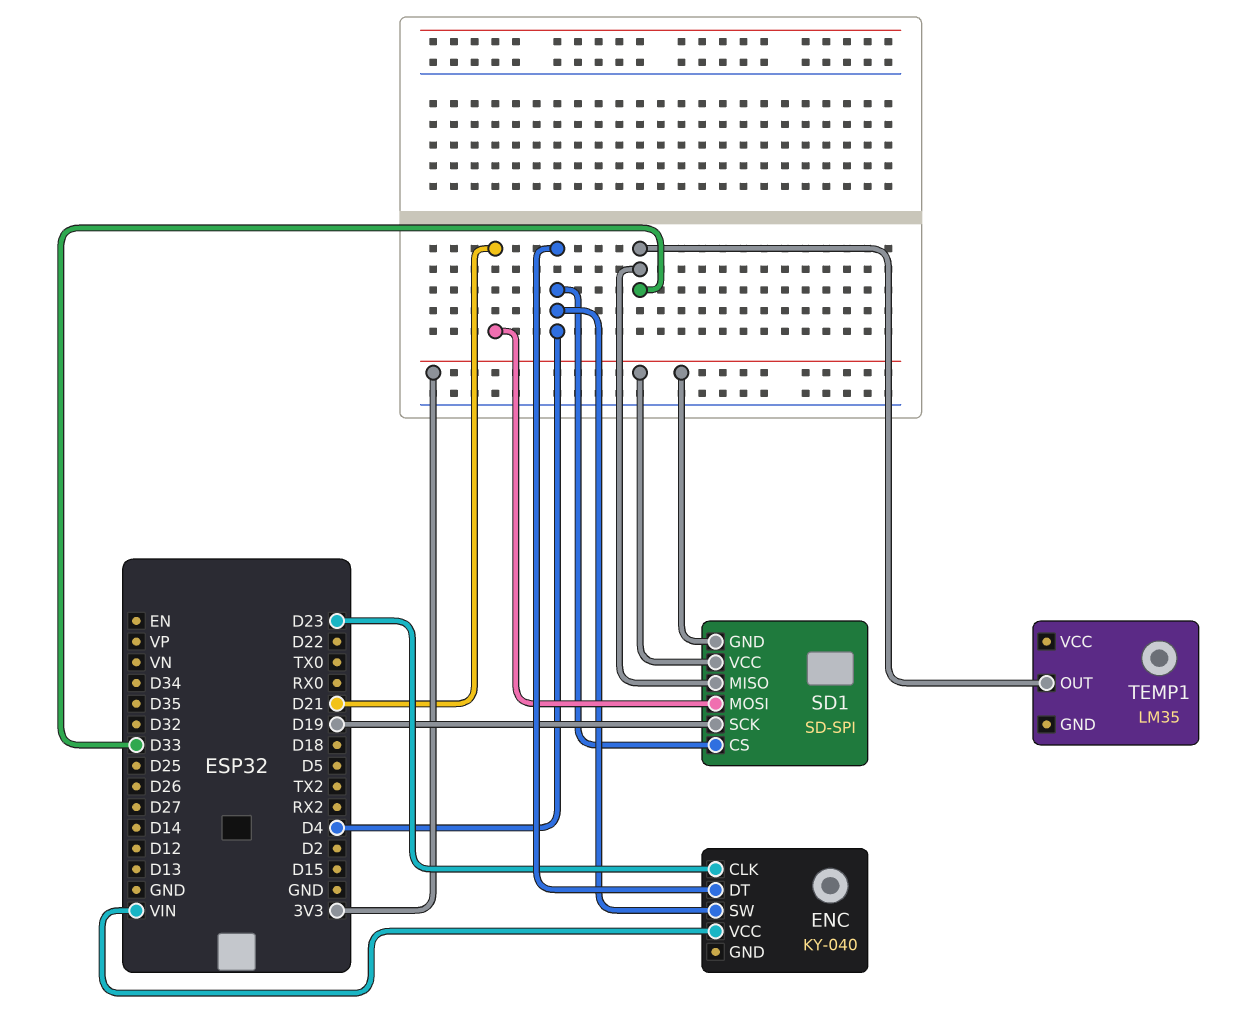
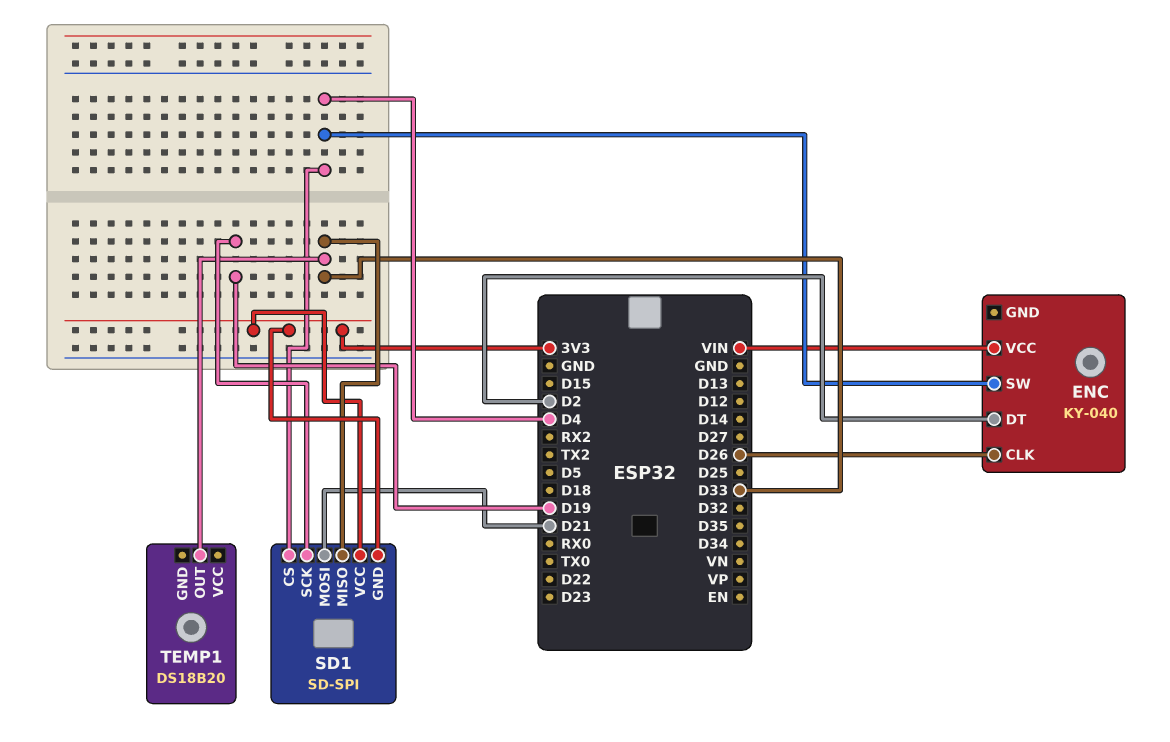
ENC pin CLK: D23 -> D26
ENC pin DT: D4 -> D2
TEMP1: LM35 -> DS18B20

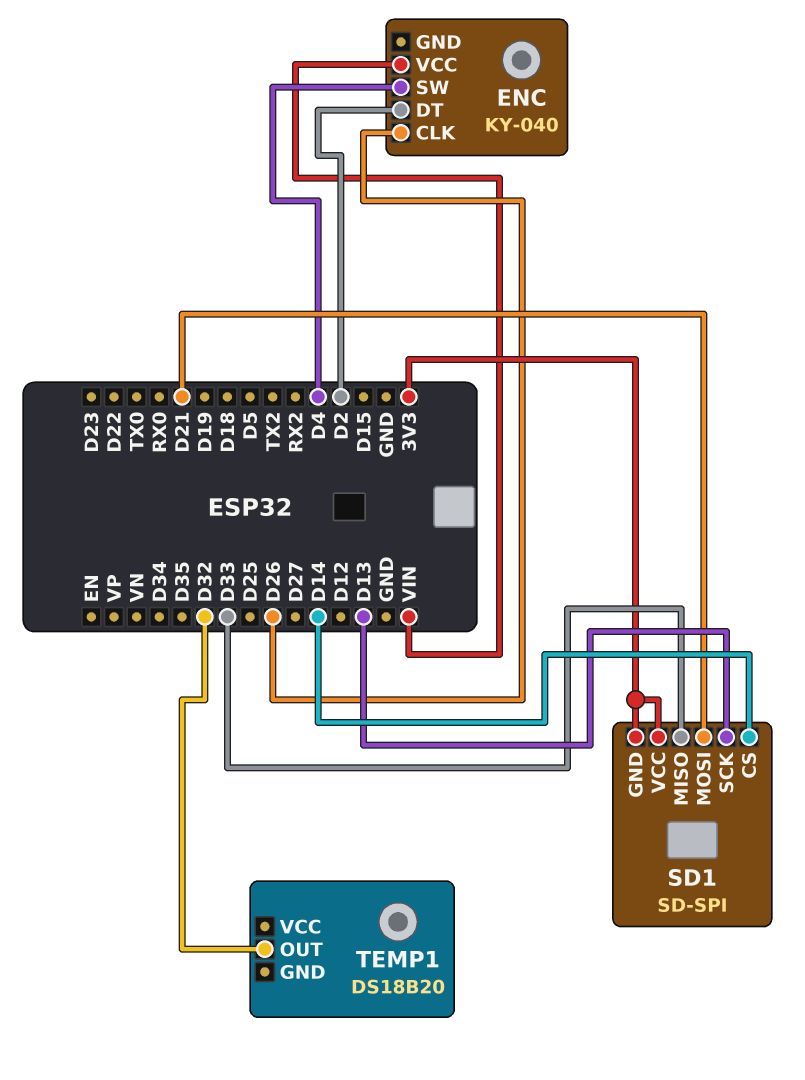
SD1 pin CS: D4 -> D14
SD1 pin SCK: D19 -> D13
TEMP1 pin OUT: D33 -> D32

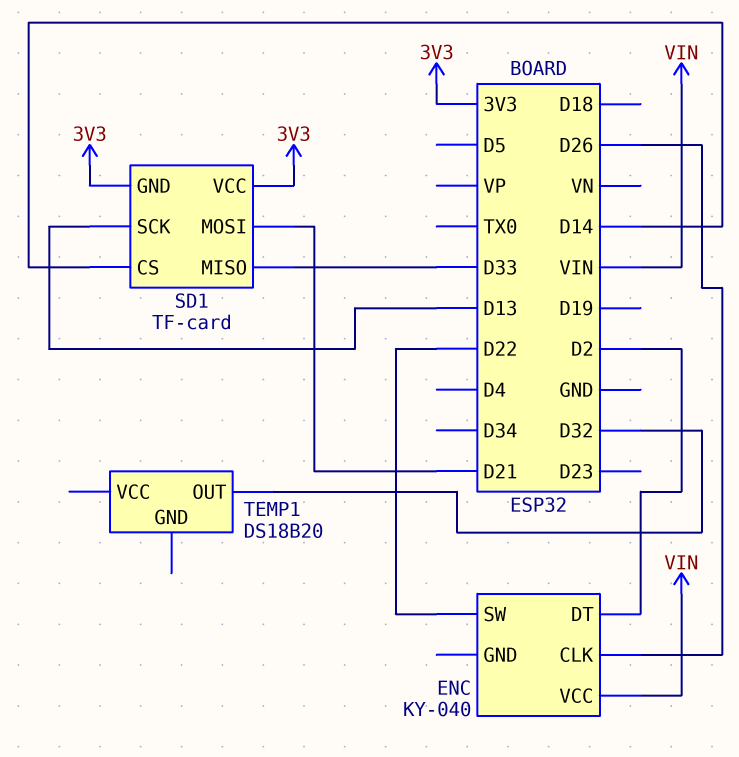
ENC pin SW: D4 -> D22
SD1: SD-SPI -> TF-card

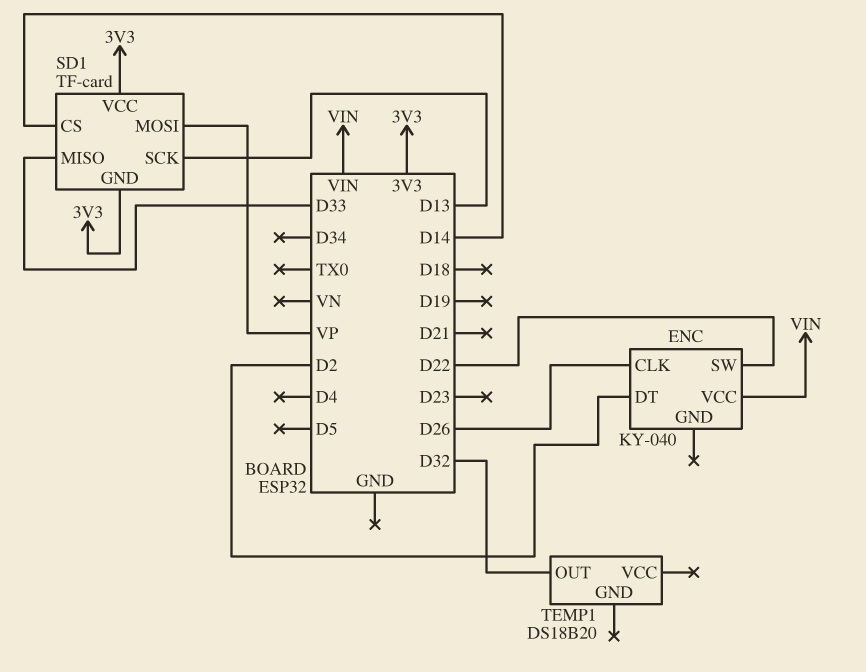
SD1 pin MOSI: D21 -> VP

